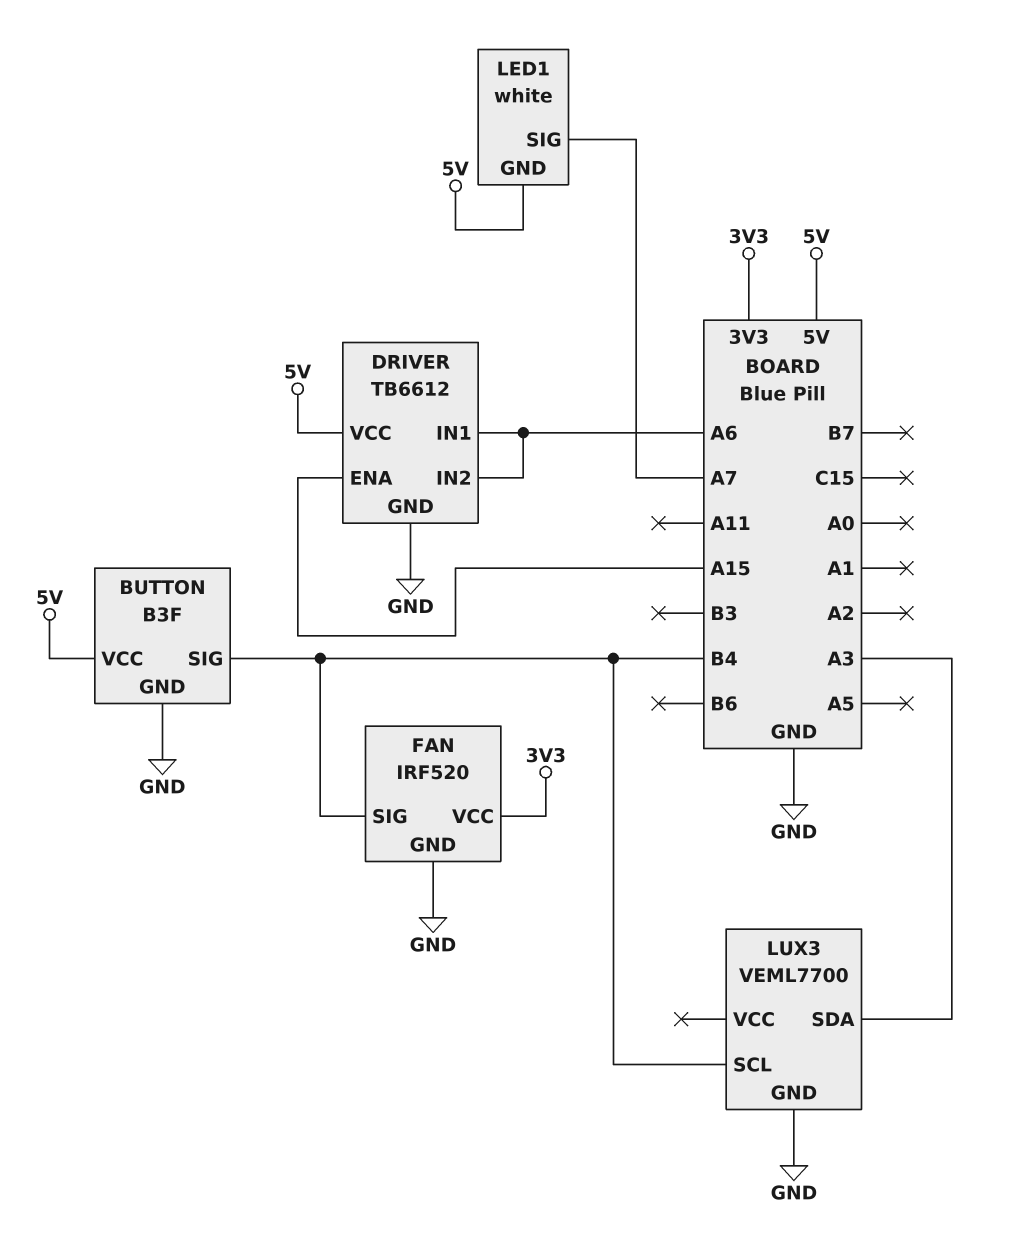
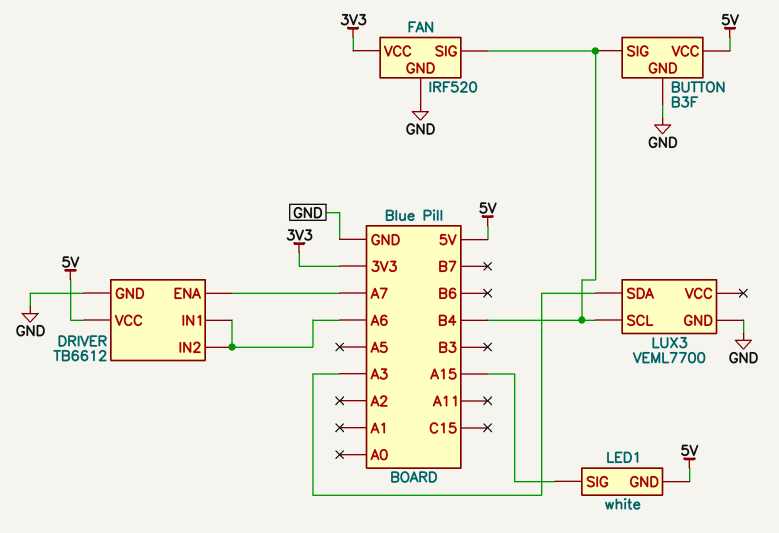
DRIVER pin ENA: A15 -> A7
LED1 pin SIG: A7 -> A15

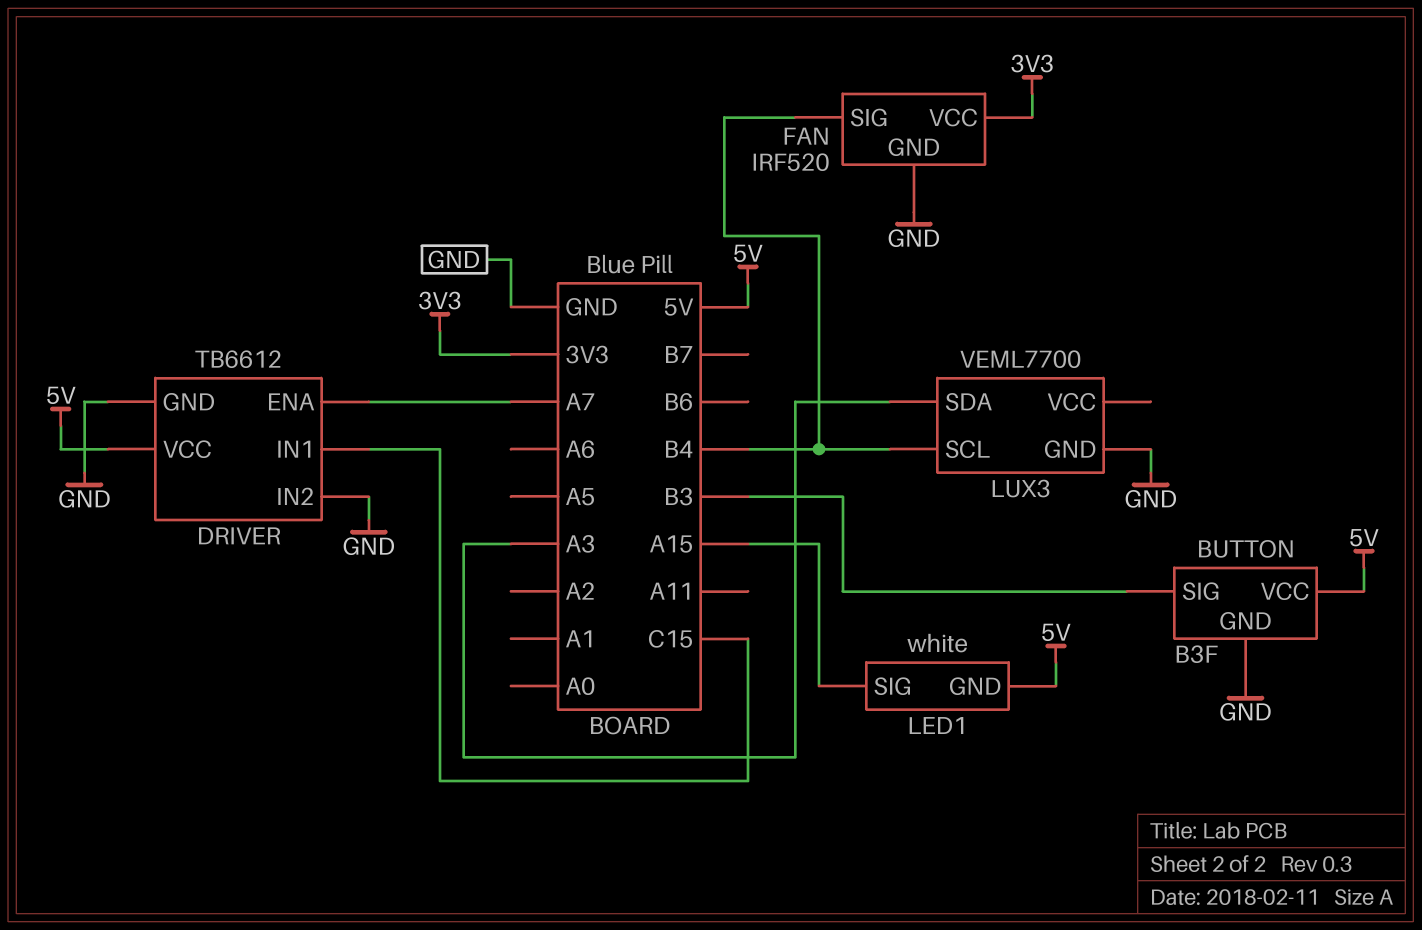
BUTTON pin SIG: B4 -> B3
DRIVER pin IN1: A6 -> C15
DRIVER pin IN2: A6 -> GND

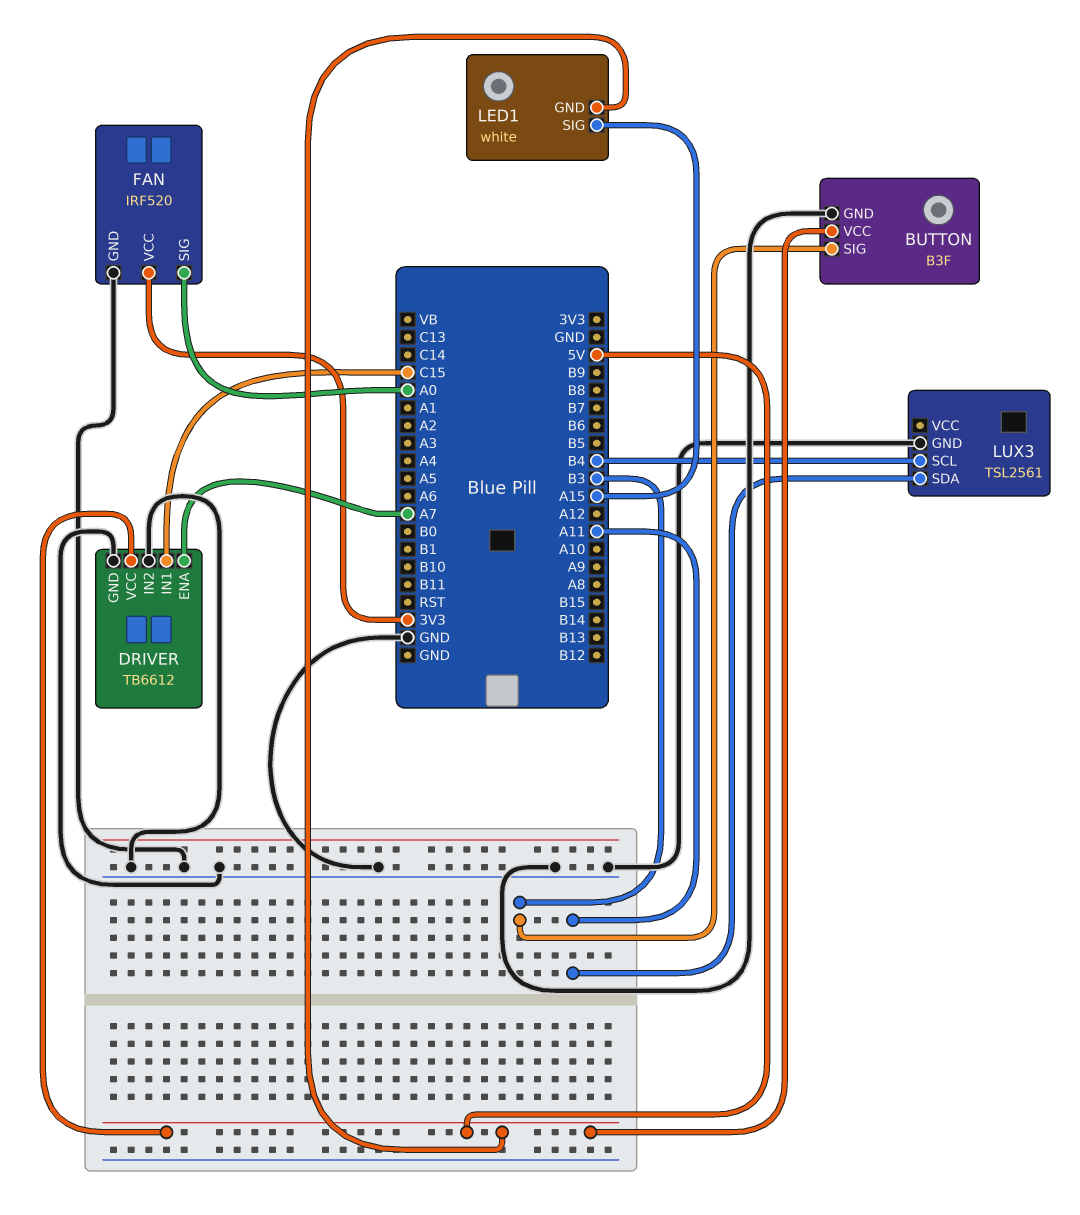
FAN pin SIG: B4 -> A0
LUX3: VEML7700 -> TSL2561
LUX3 pin SDA: A3 -> A11

